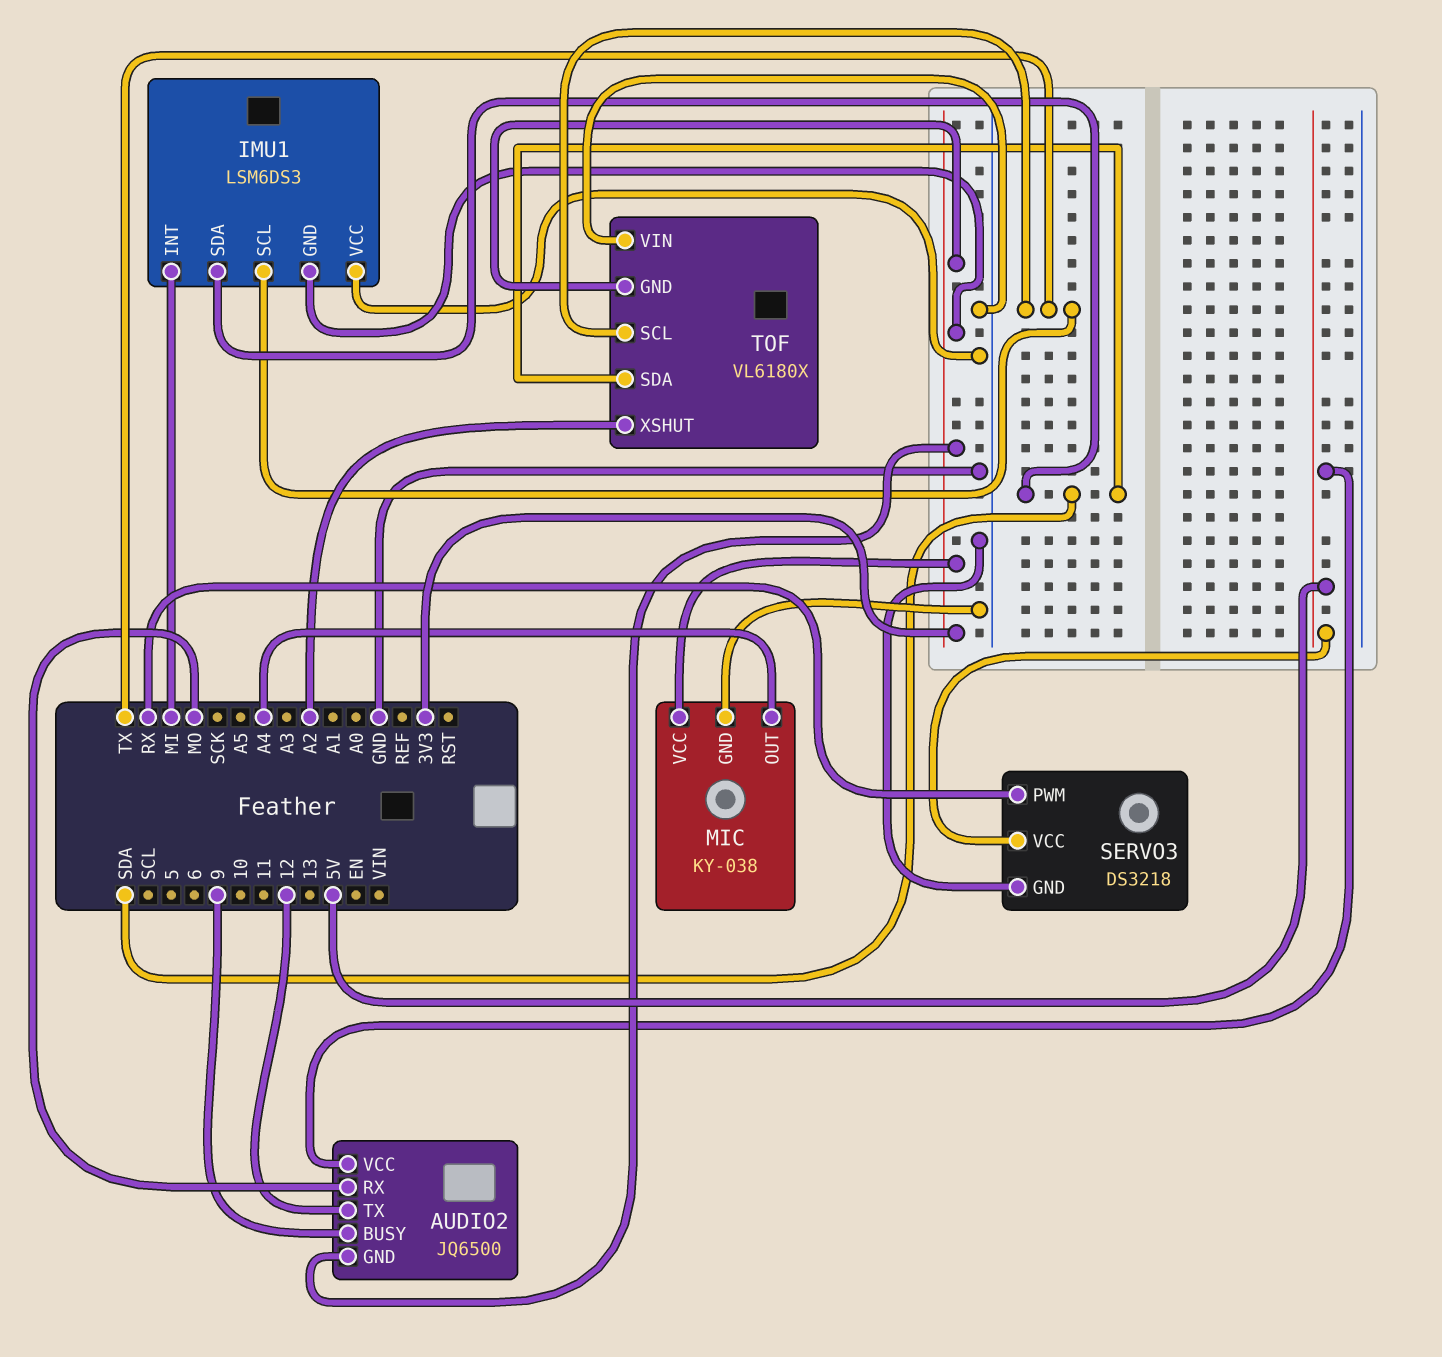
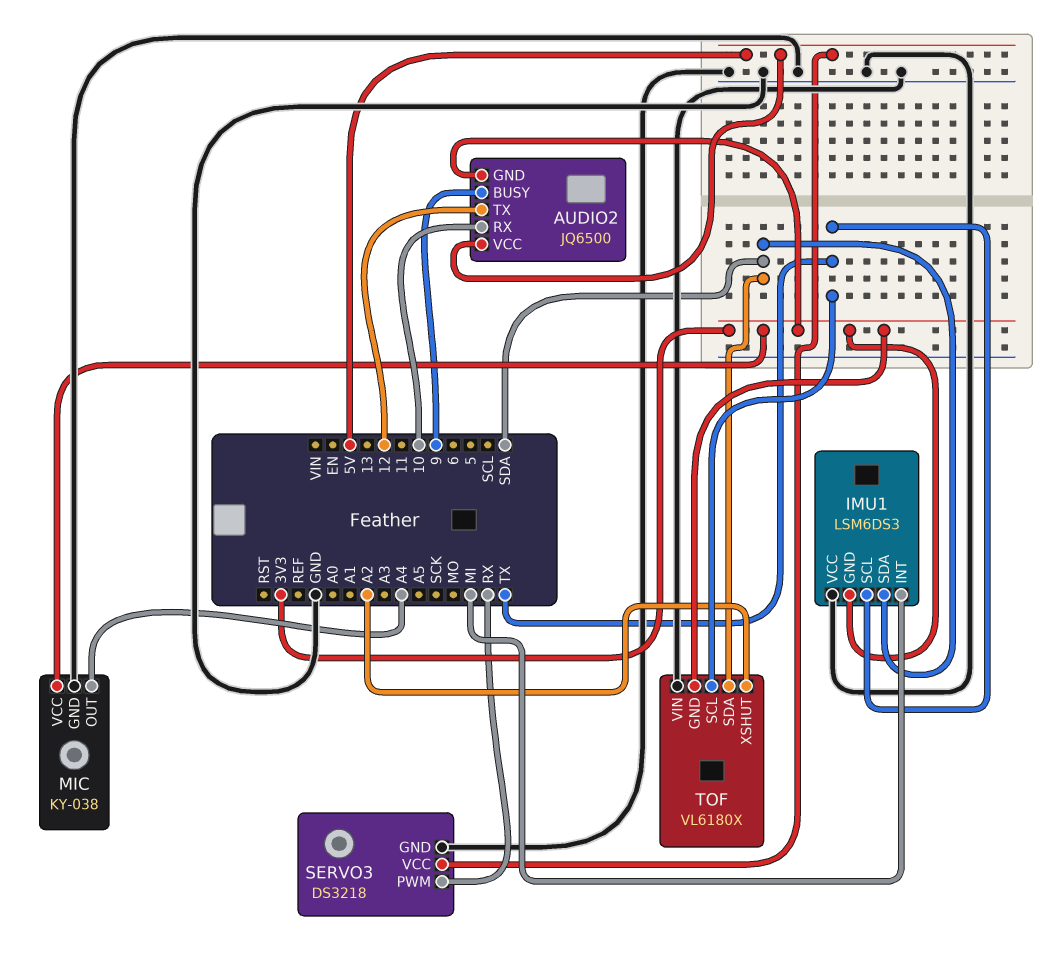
AUDIO2 pin RX: MO -> 10

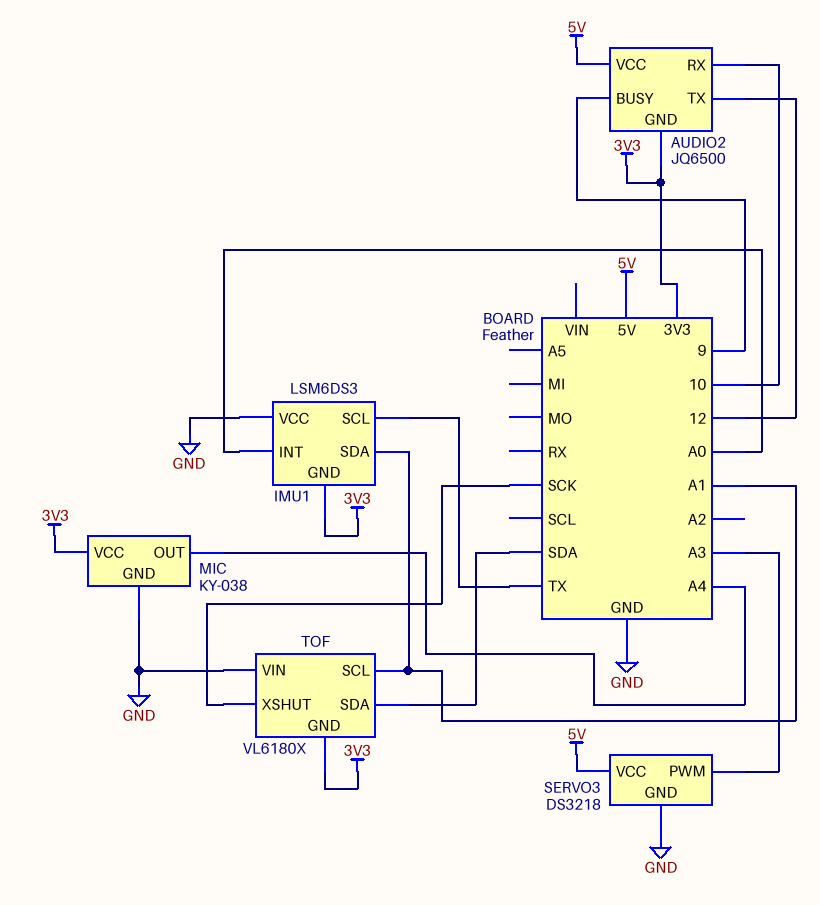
IMU1 pin INT: MI -> A0
IMU1 pin SDA: SDA -> A1
SERVO3 pin PWM: RX -> A3
TOF pin SCL: TX -> A1
TOF pin XSHUT: A2 -> SCK

